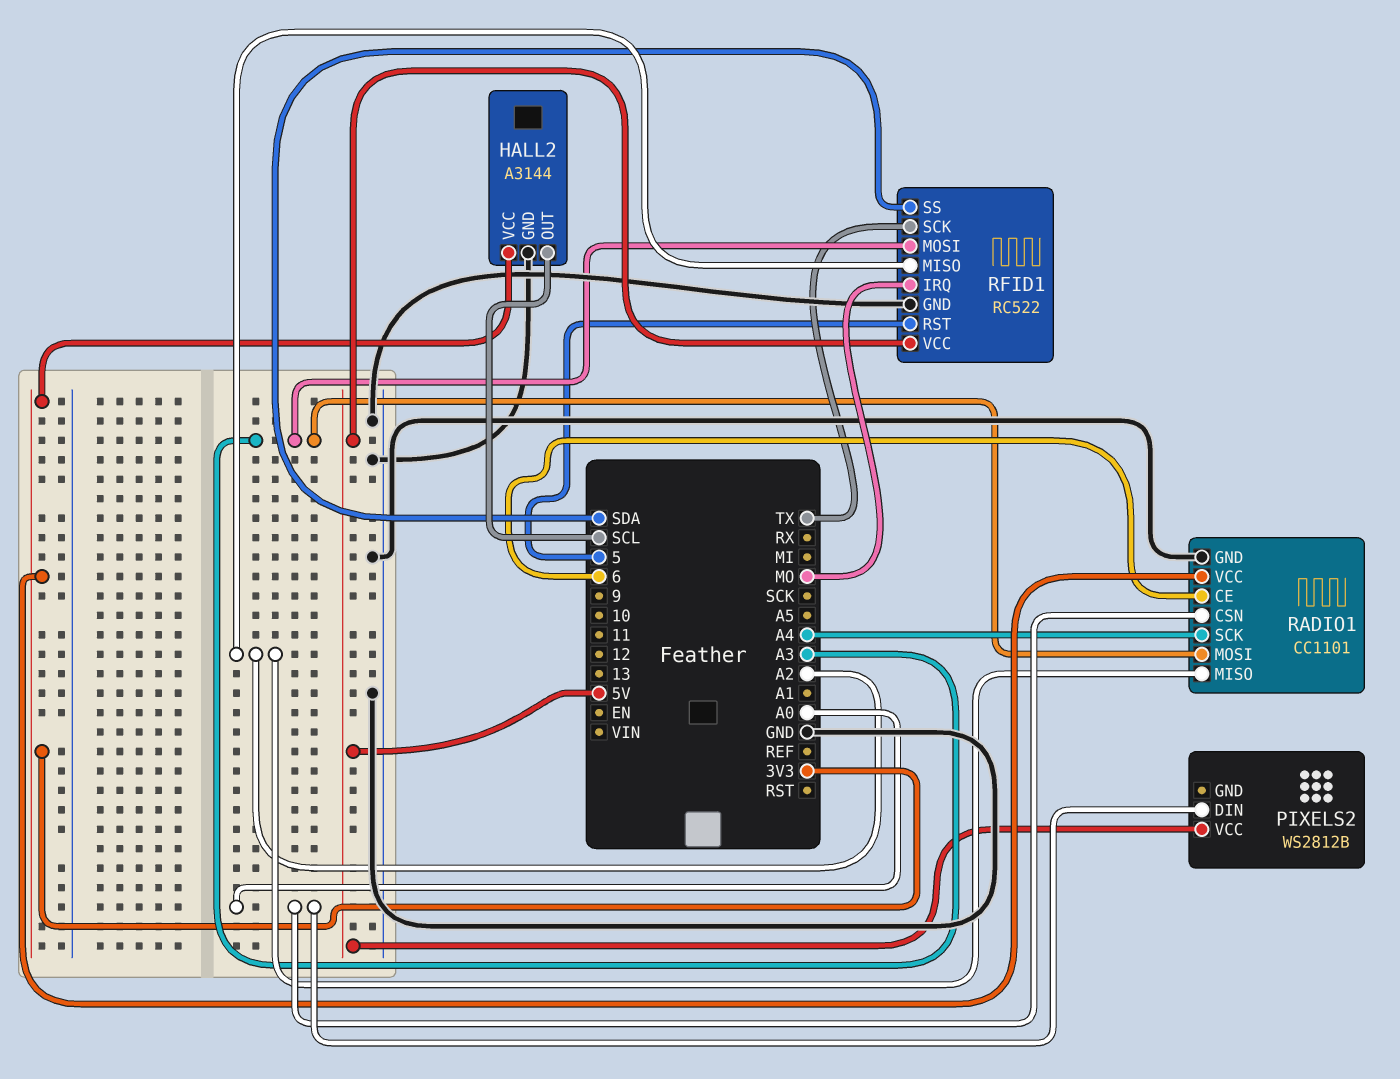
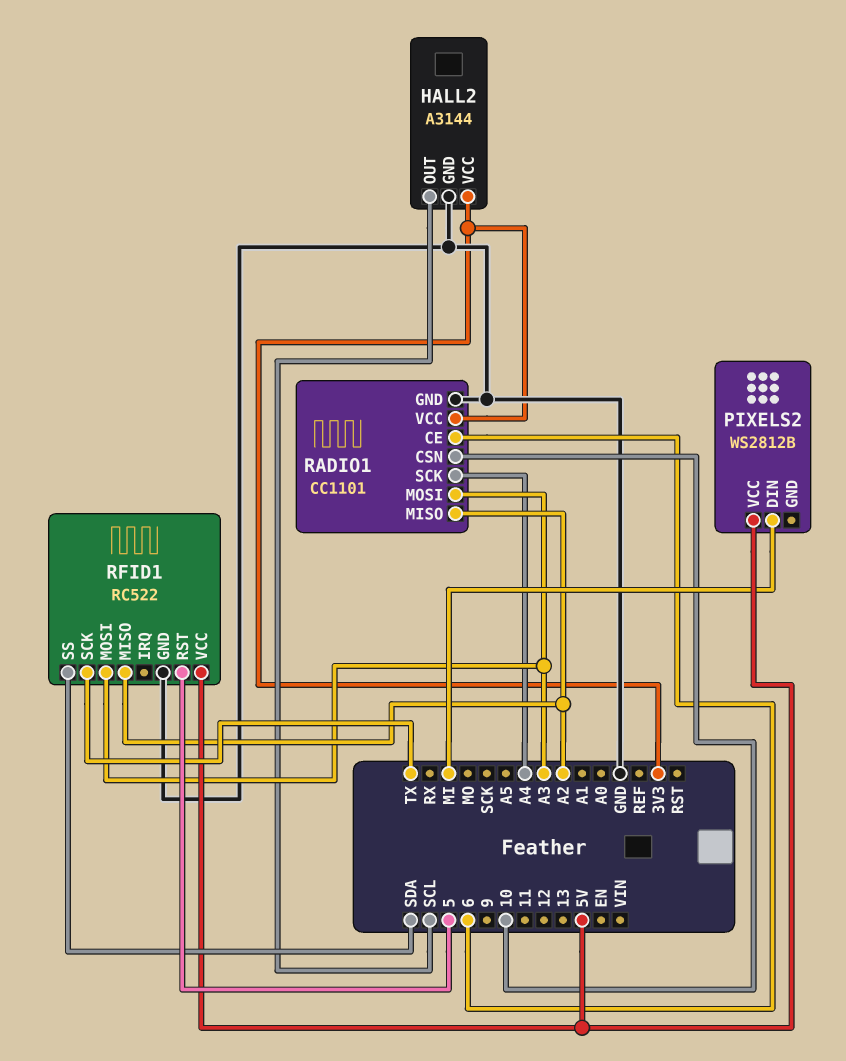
PIXELS2 pin DIN: A0 -> MI
RADIO1 pin CSN: A0 -> 10
RFID1 pin IRQ: MO -> none

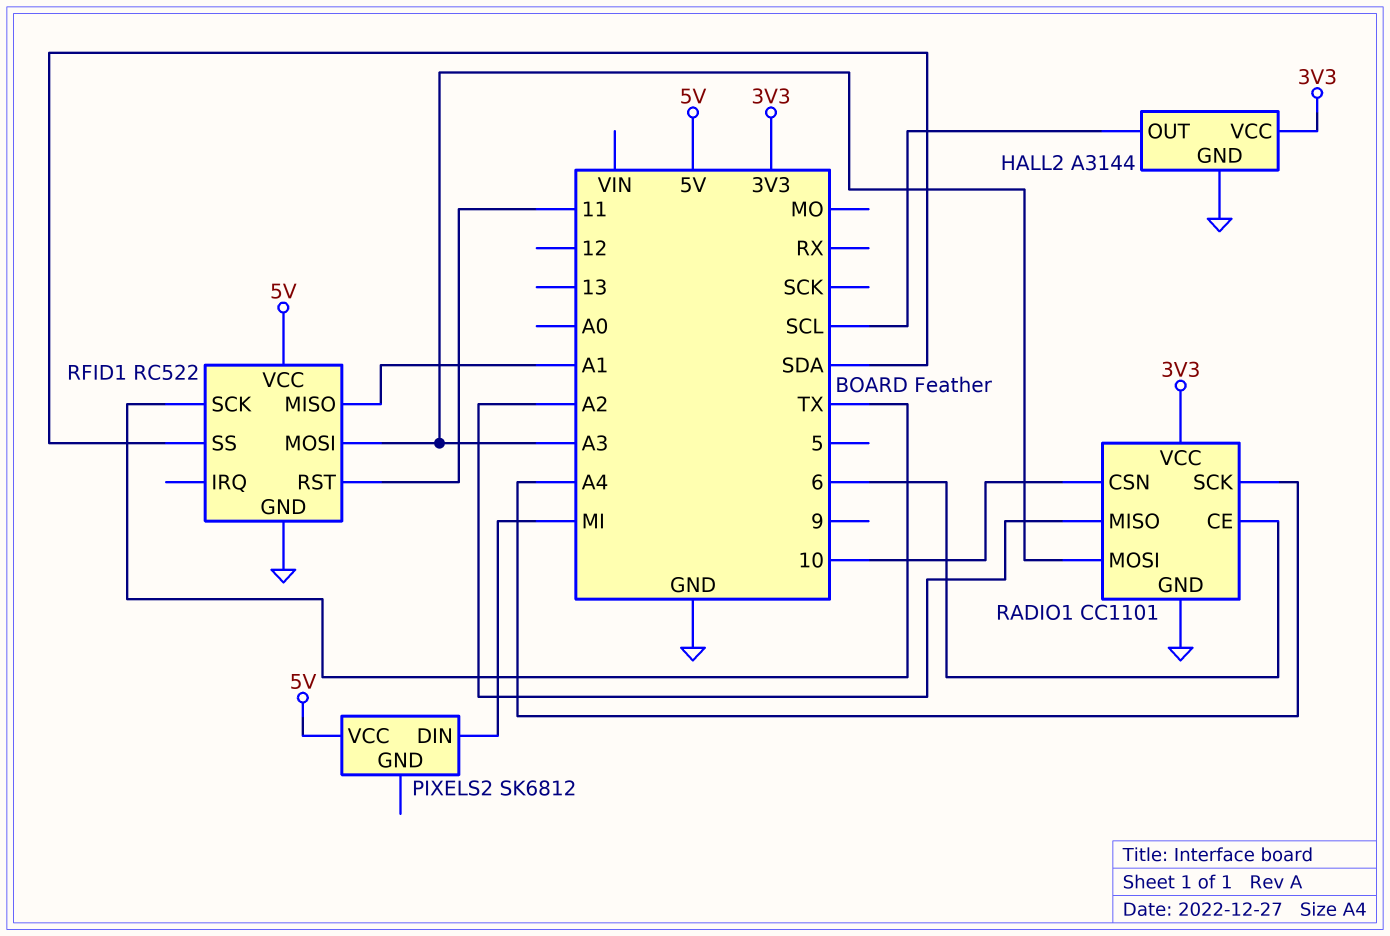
PIXELS2: WS2812B -> SK6812
RFID1 pin MISO: A2 -> A1
RFID1 pin RST: 5 -> 11

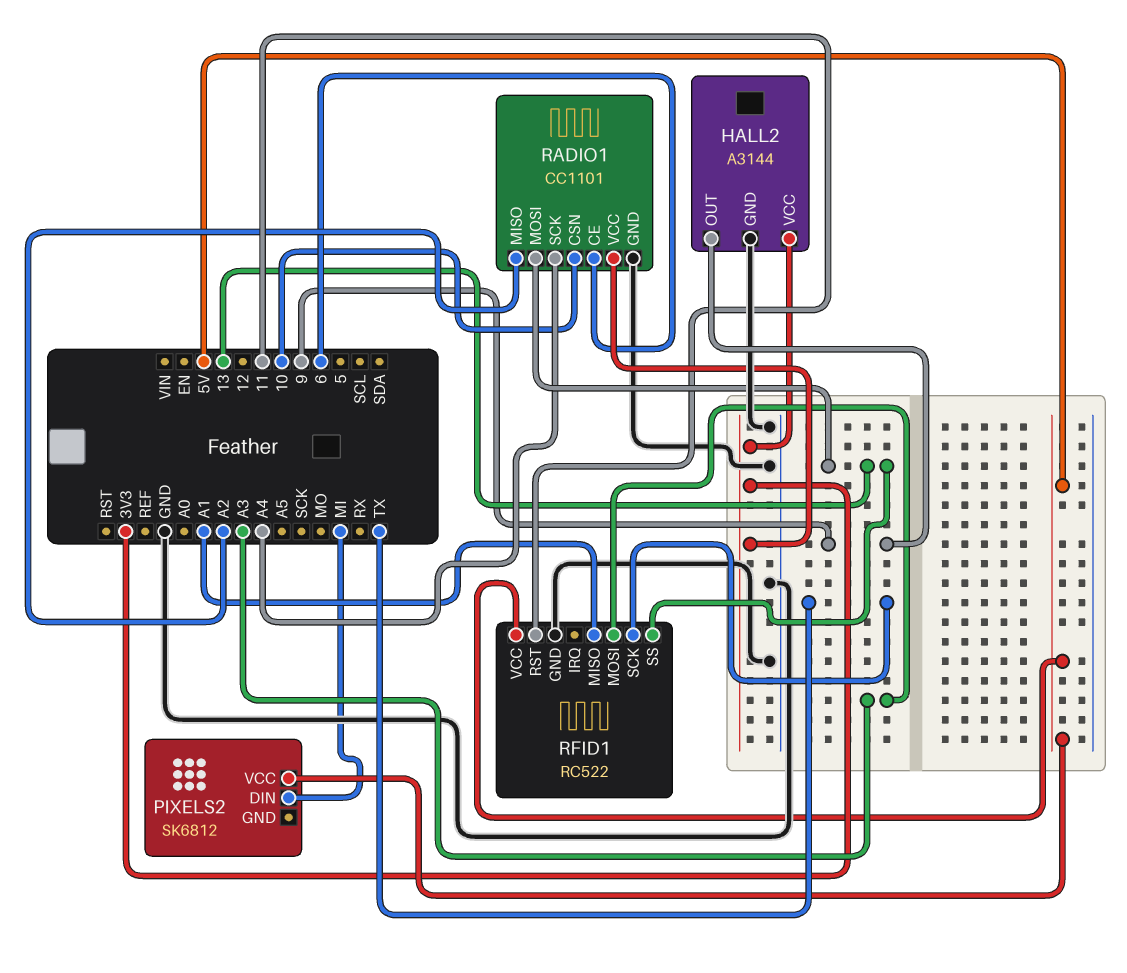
HALL2 pin OUT: SCL -> 9
RADIO1 pin MOSI: A3 -> 13
RFID1 pin SS: SDA -> 13

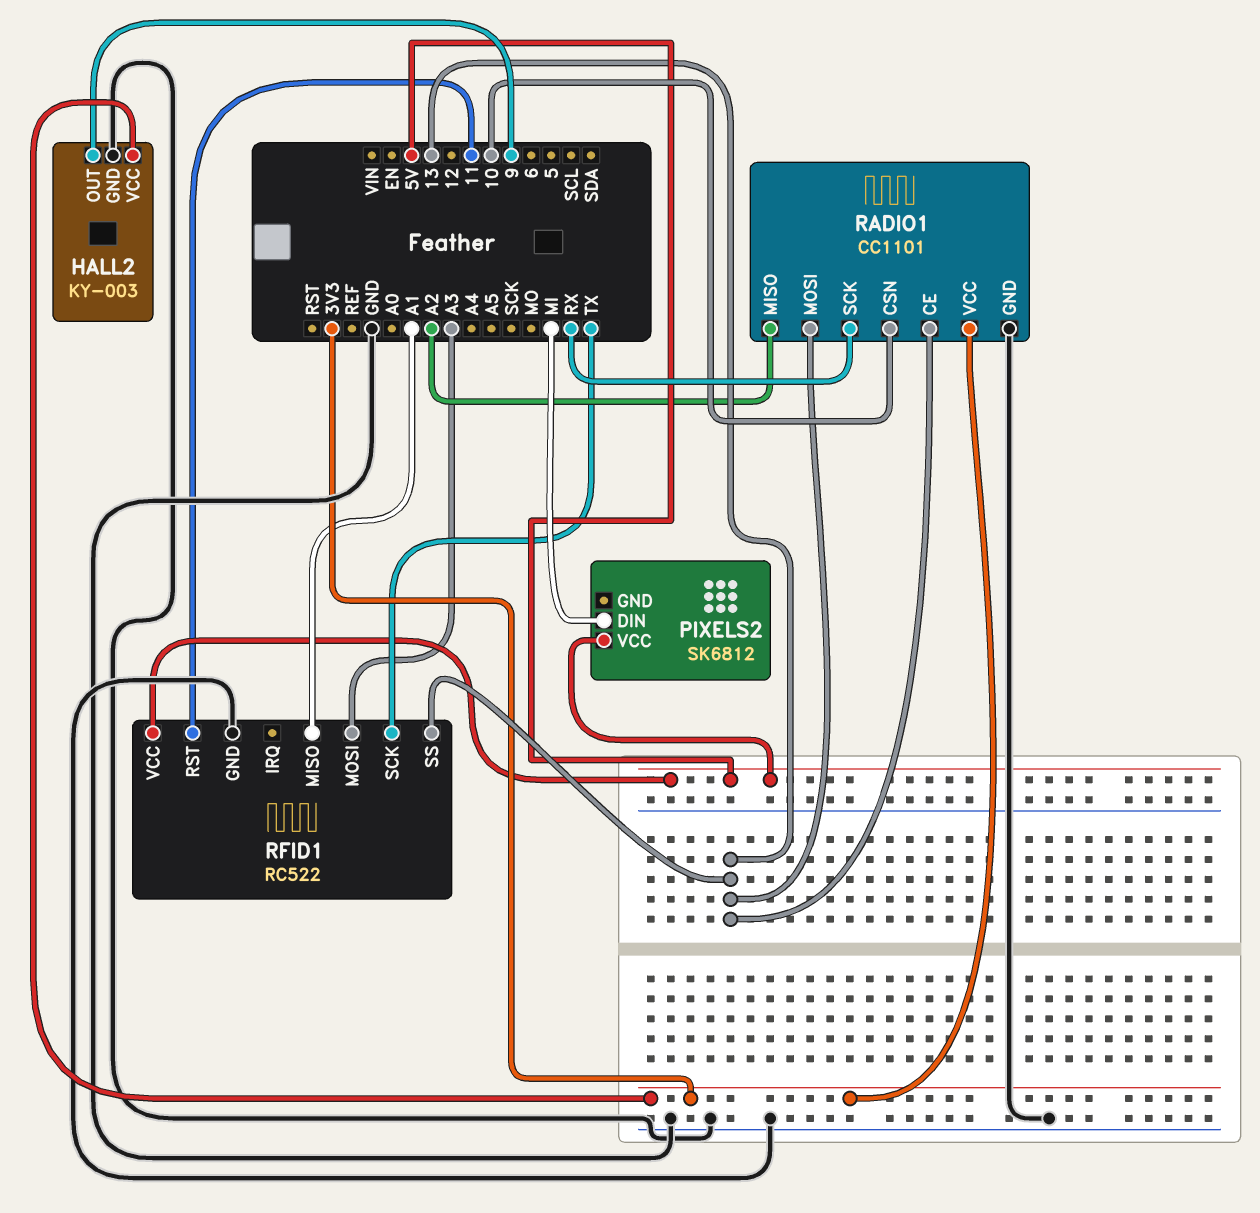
HALL2: A3144 -> KY-003
RADIO1 pin CE: 6 -> 13
RADIO1 pin SCK: A4 -> RX

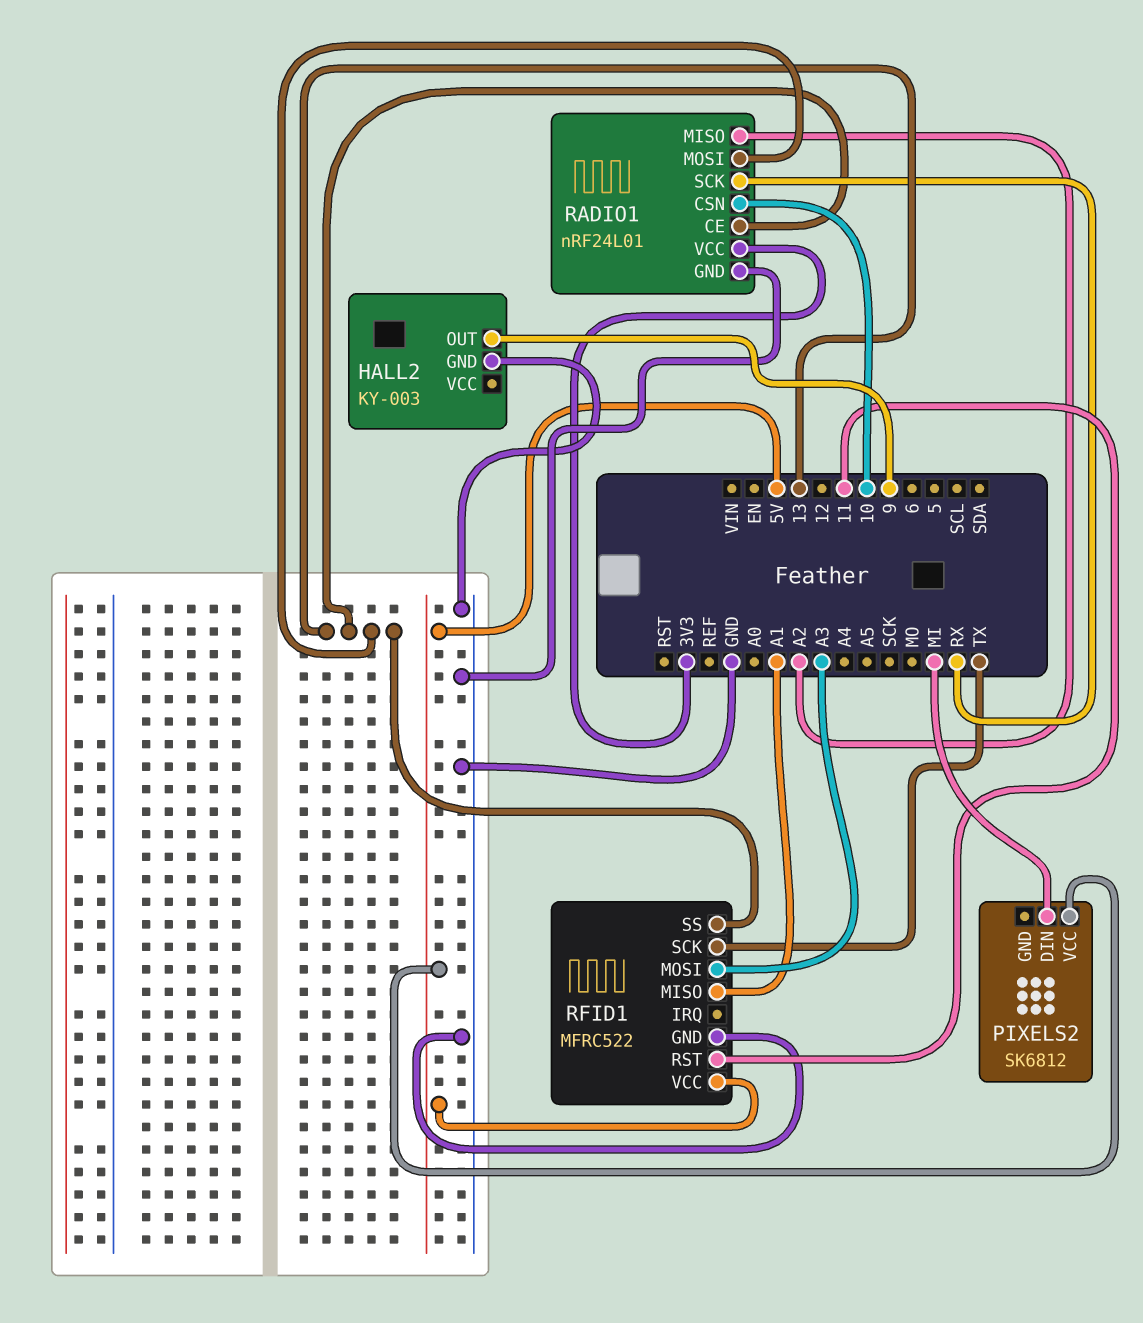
HALL2 pin VCC: 3V3 -> none
RADIO1: CC1101 -> nRF24L01
RFID1: RC522 -> MFRC522

